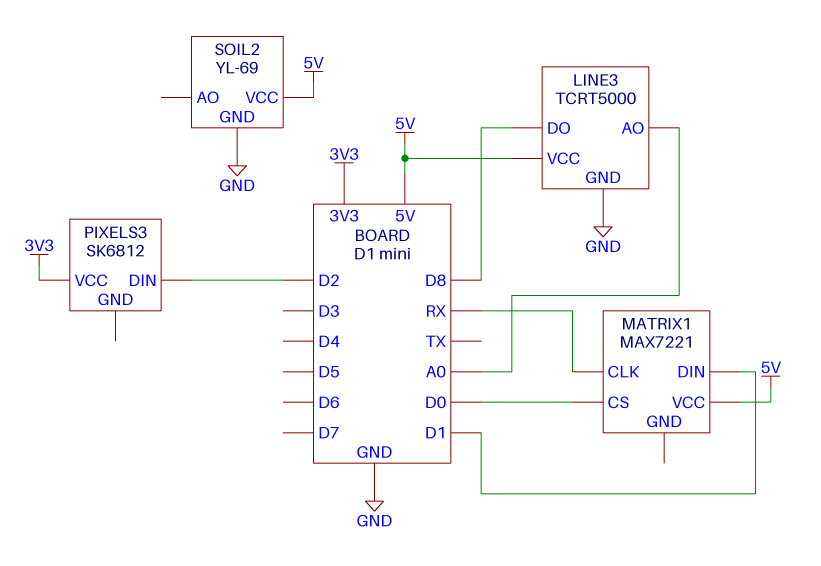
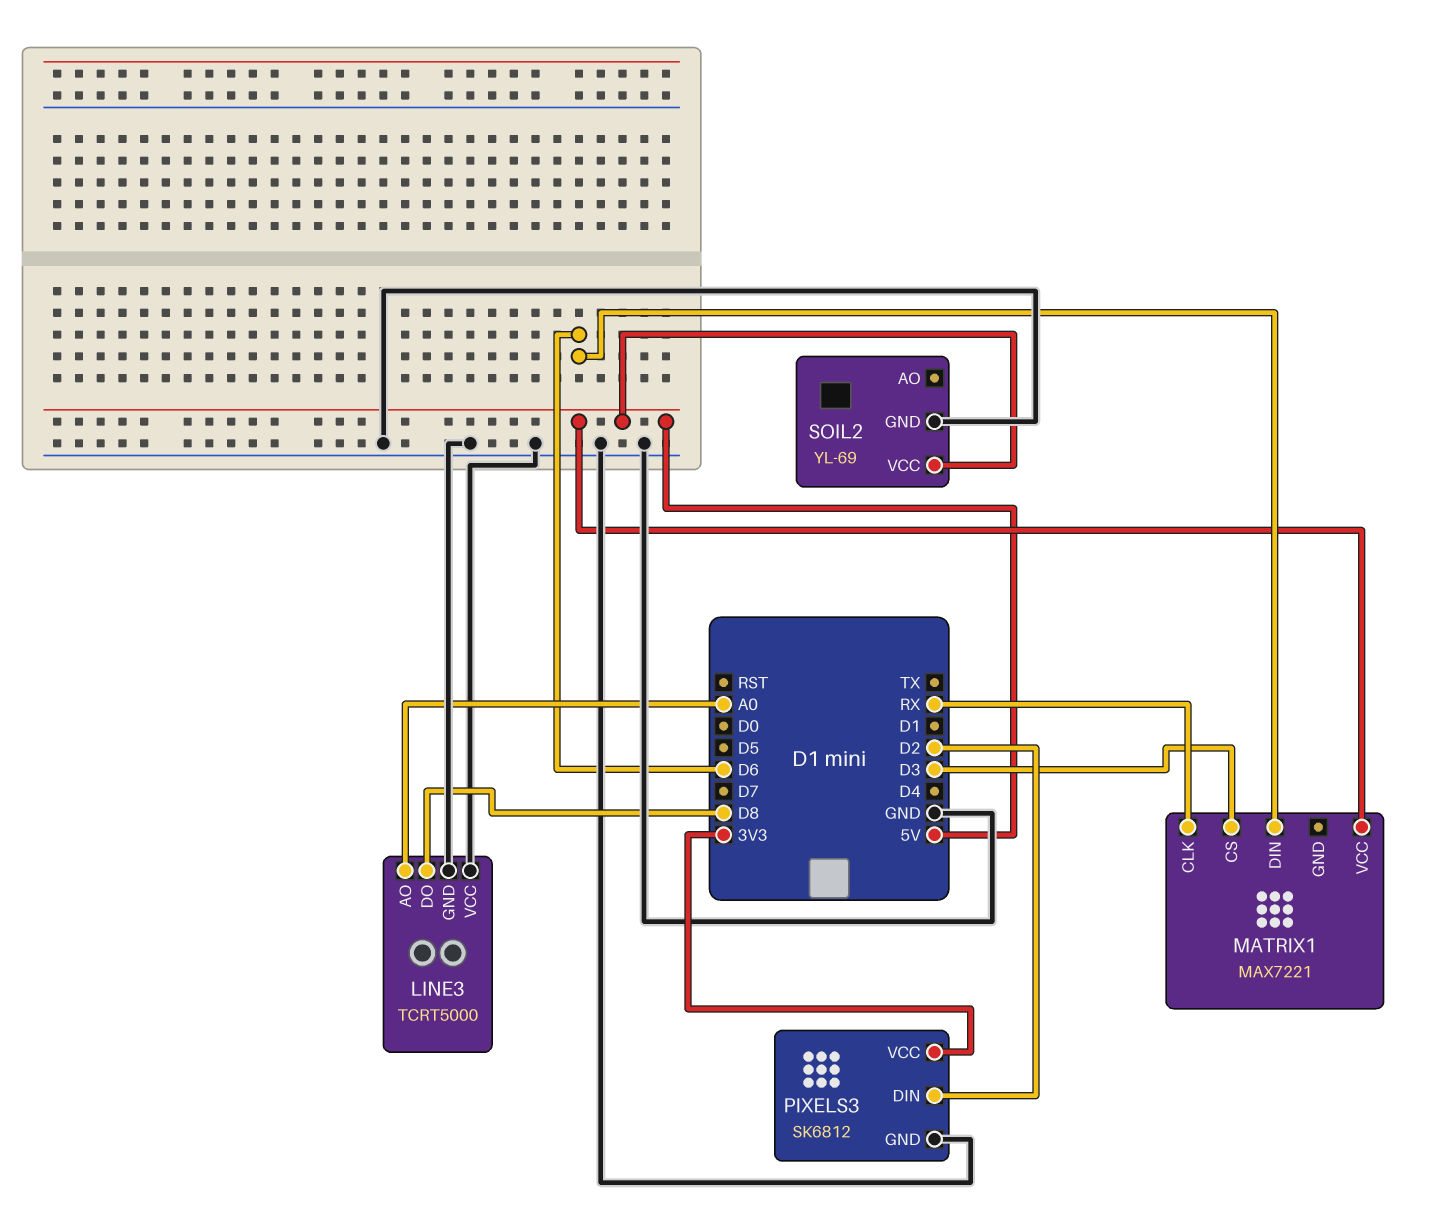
LINE3 pin VCC: 5V -> GND
MATRIX1 pin CS: D0 -> D3
MATRIX1 pin DIN: D1 -> D6
PIXELS3 pin GND: none -> GND

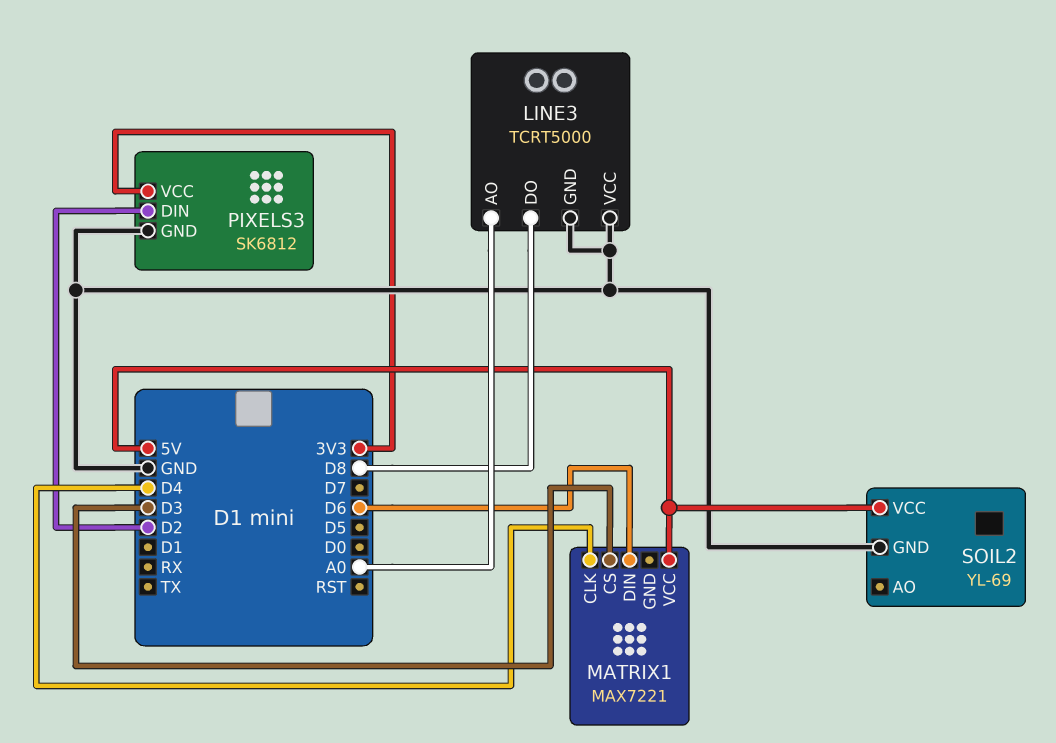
MATRIX1 pin CLK: RX -> D4

